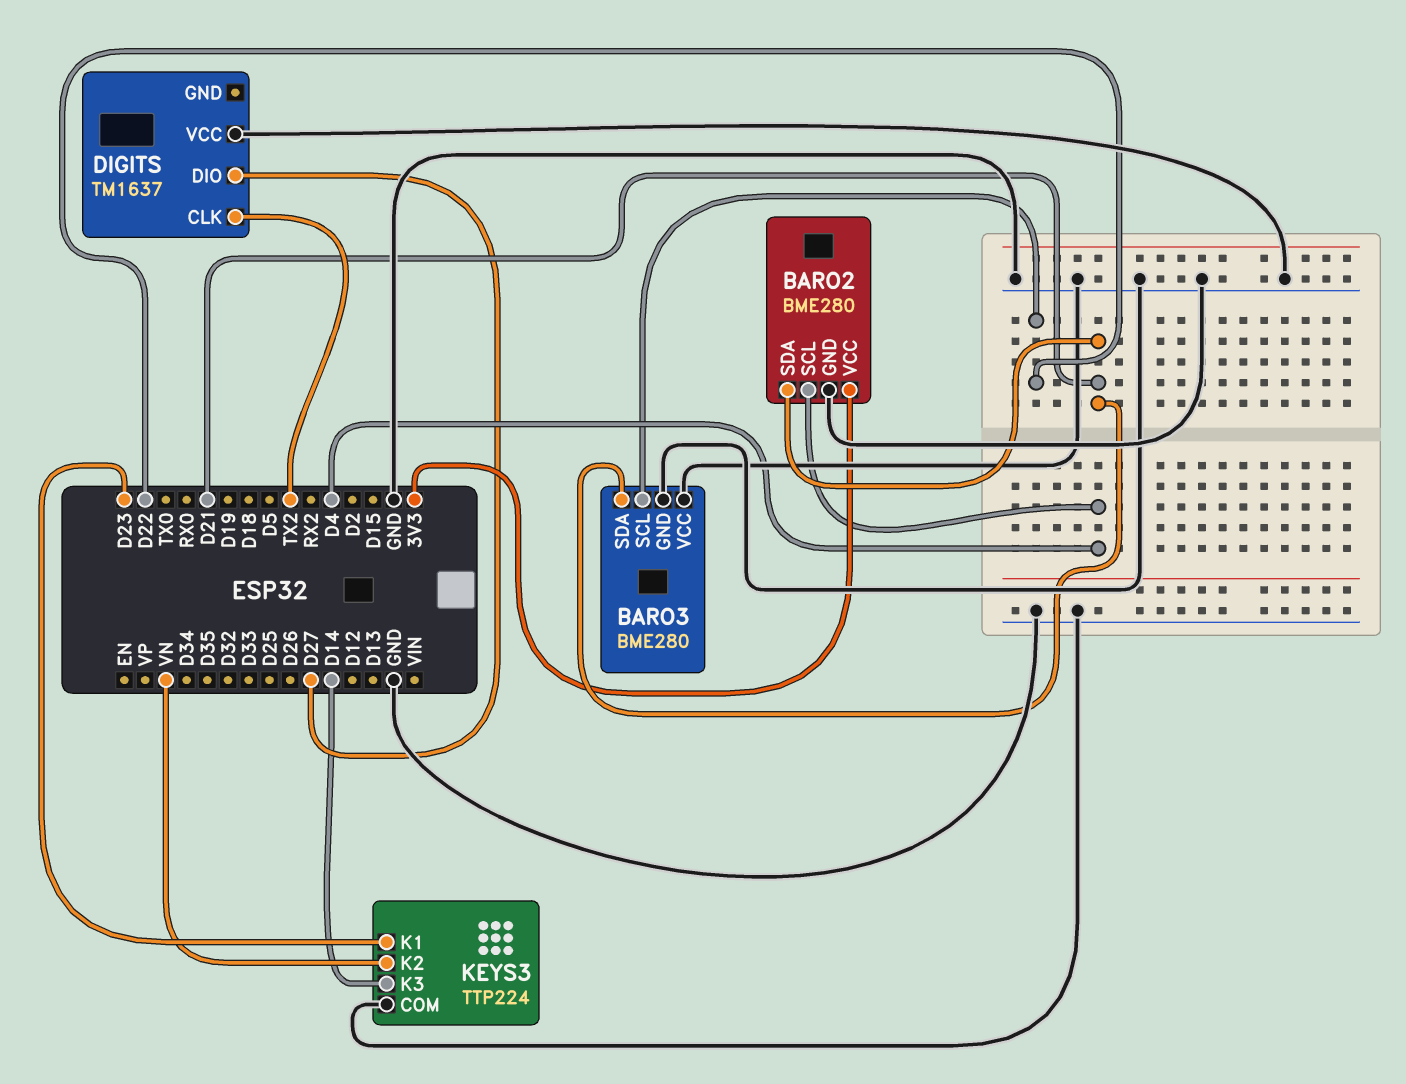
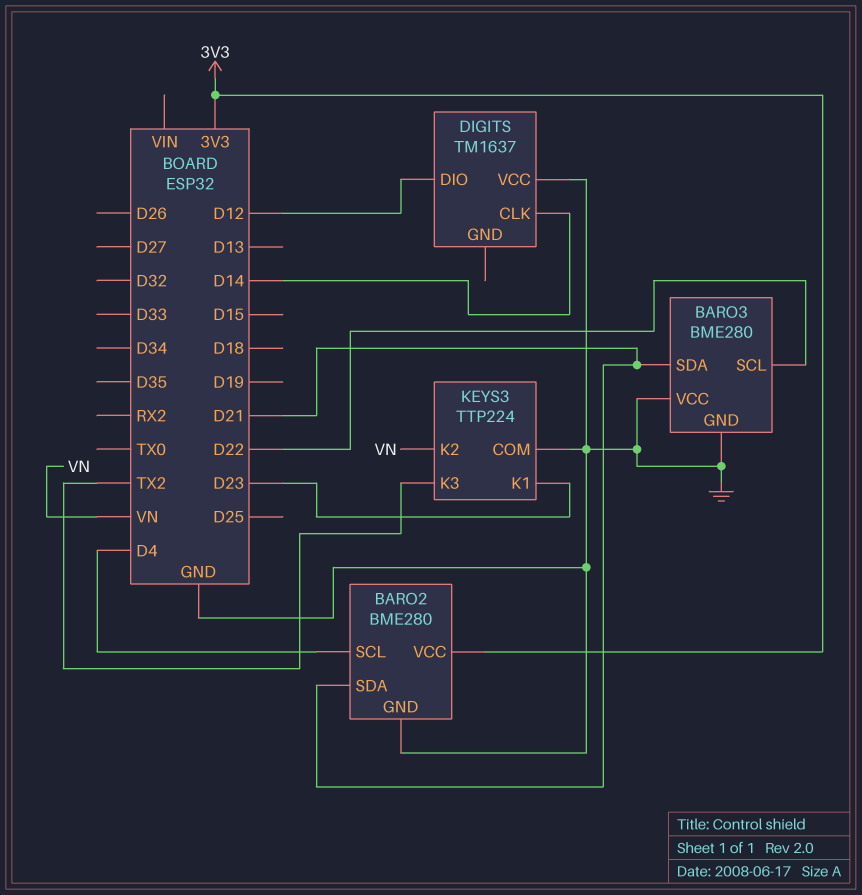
DIGITS pin CLK: TX2 -> D14
DIGITS pin DIO: D27 -> D12
KEYS3 pin K3: D14 -> TX2

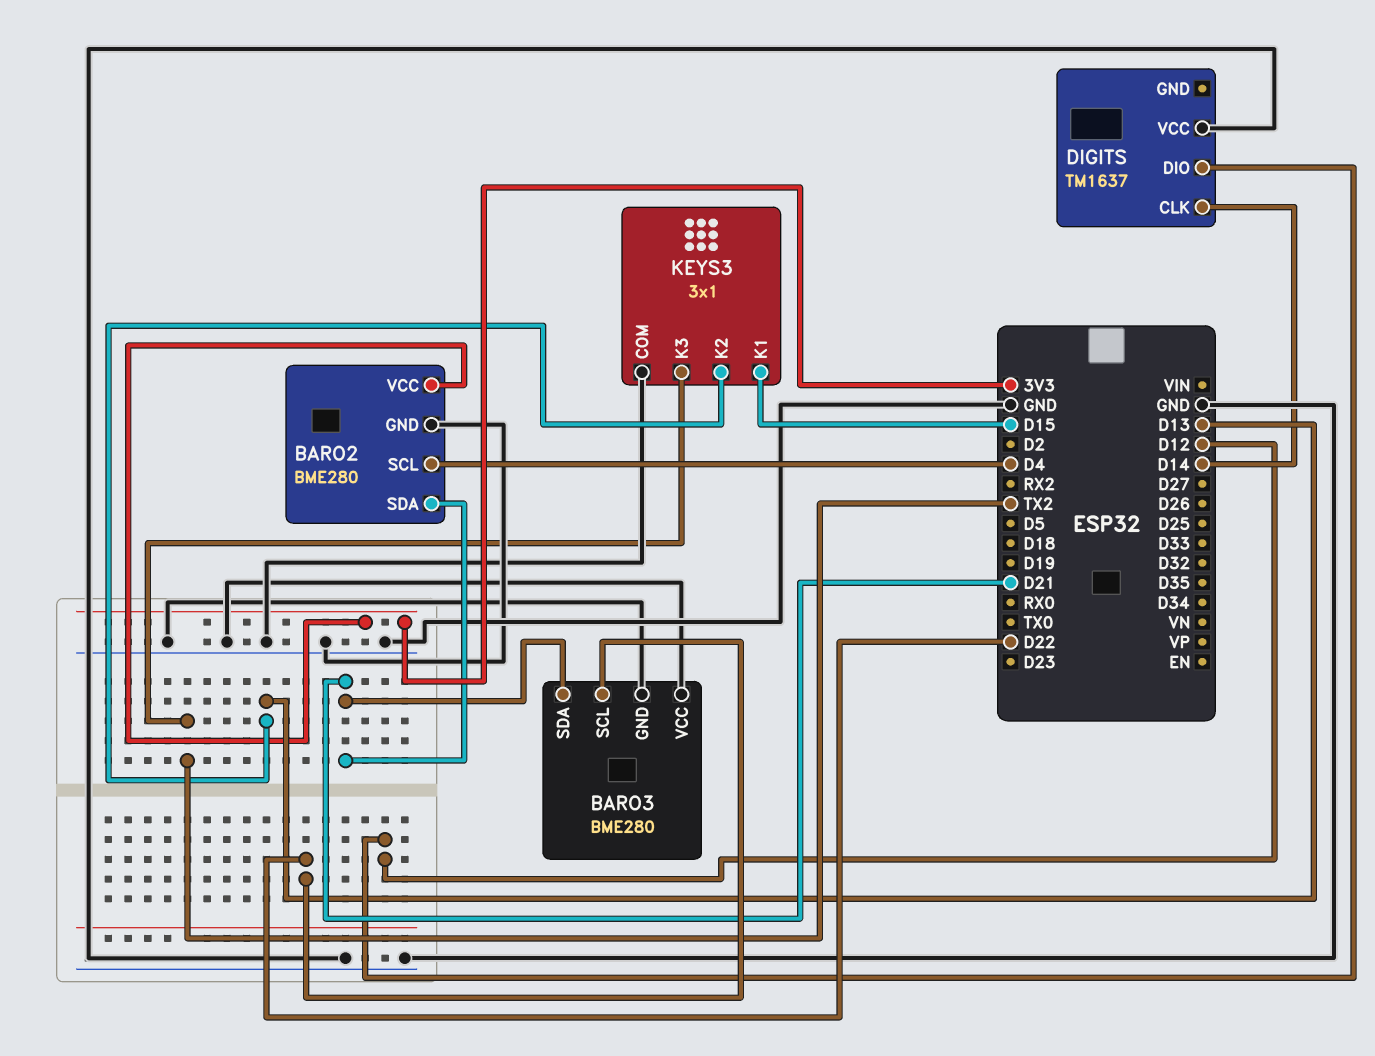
KEYS3: TTP224 -> 3x1
KEYS3 pin K1: D23 -> D15
KEYS3 pin K2: VN -> D13

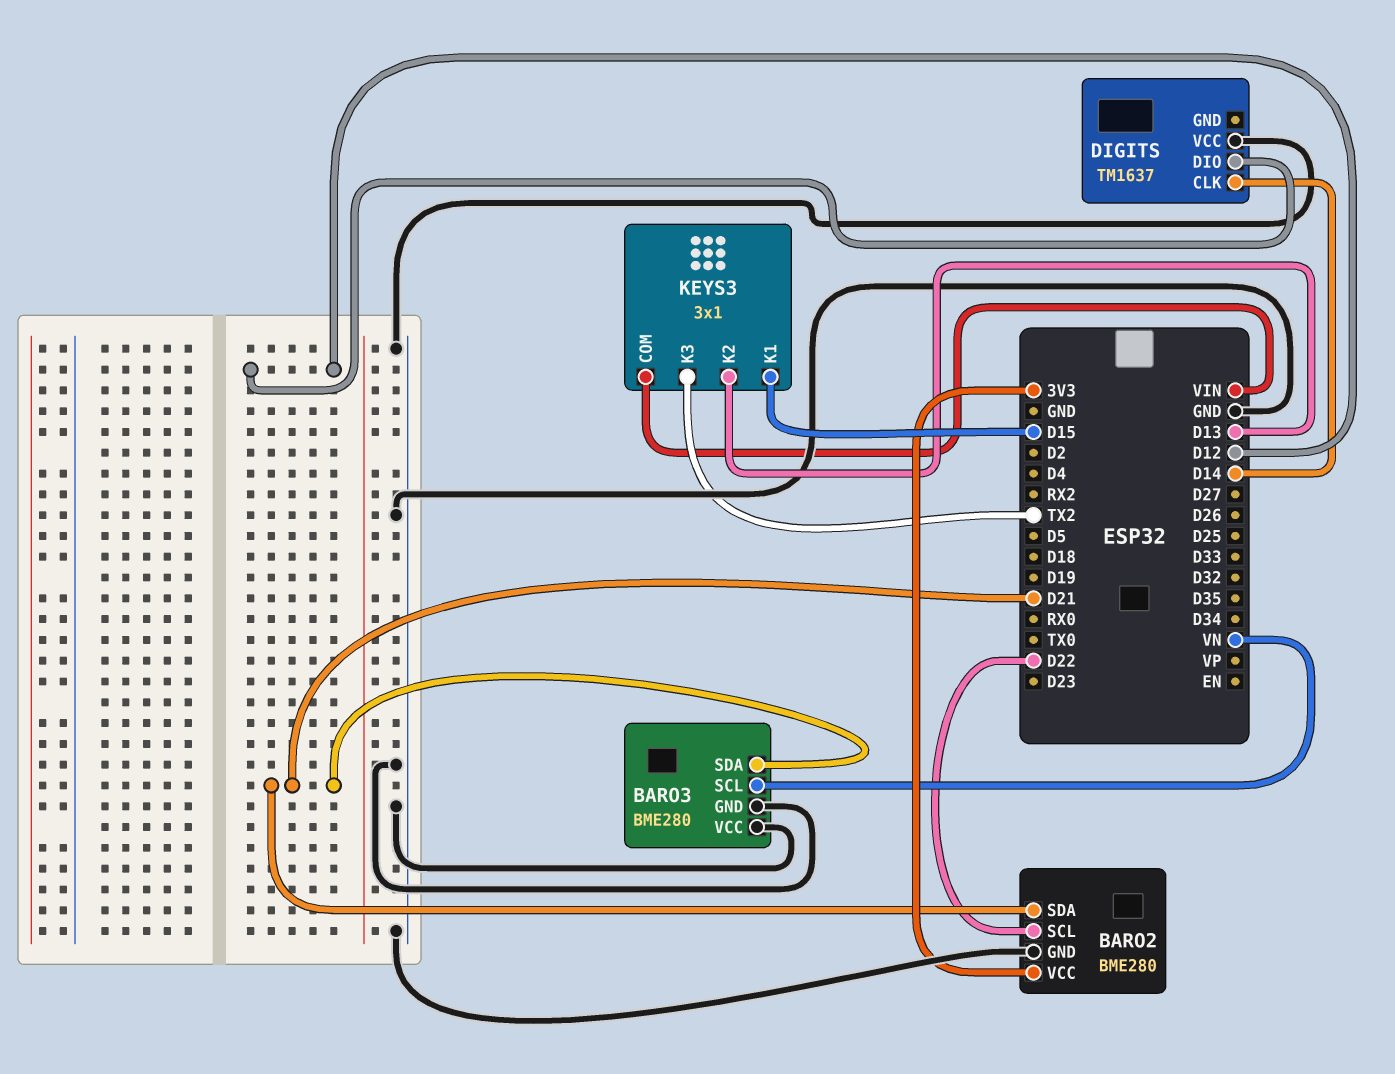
BARO2 pin SCL: D4 -> D22
BARO3 pin SCL: D22 -> VN
KEYS3 pin COM: GND -> VIN

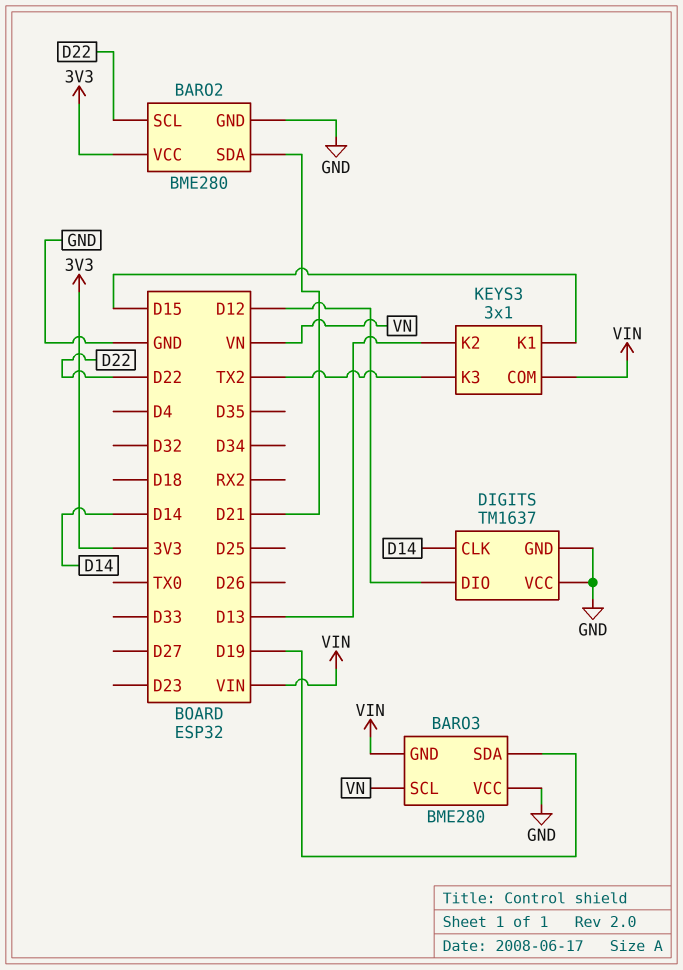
BARO3 pin GND: GND -> VIN
BARO3 pin SDA: D21 -> D19
DIGITS pin GND: none -> GND

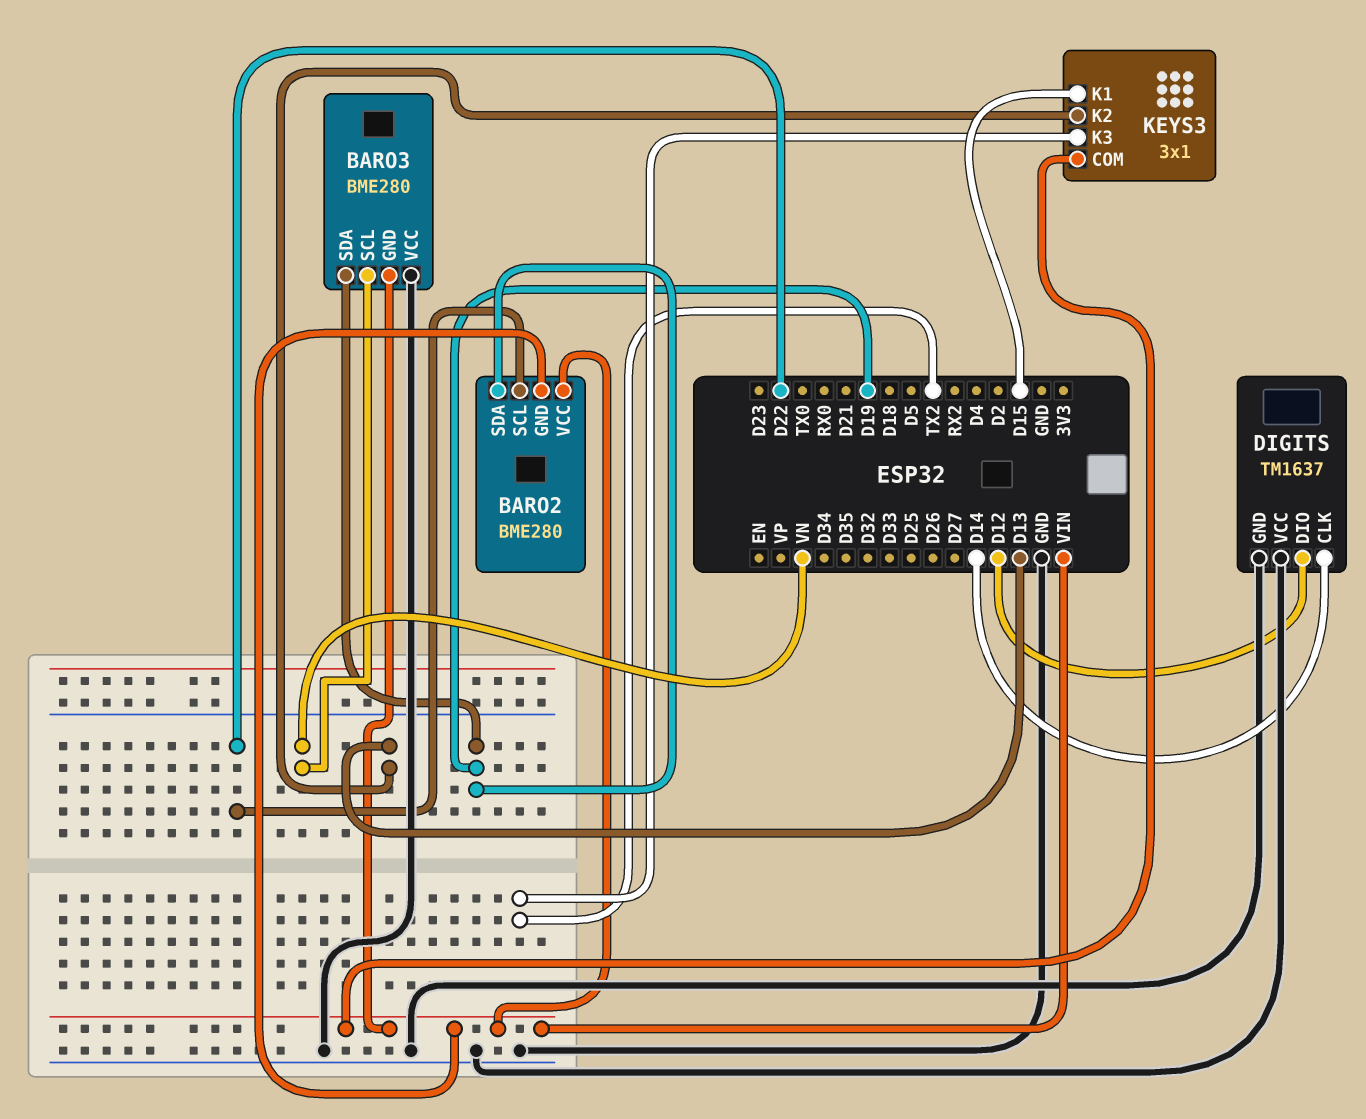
BARO2 pin GND: GND -> VIN
BARO2 pin SDA: D21 -> D19
BARO2 pin VCC: 3V3 -> VIN

